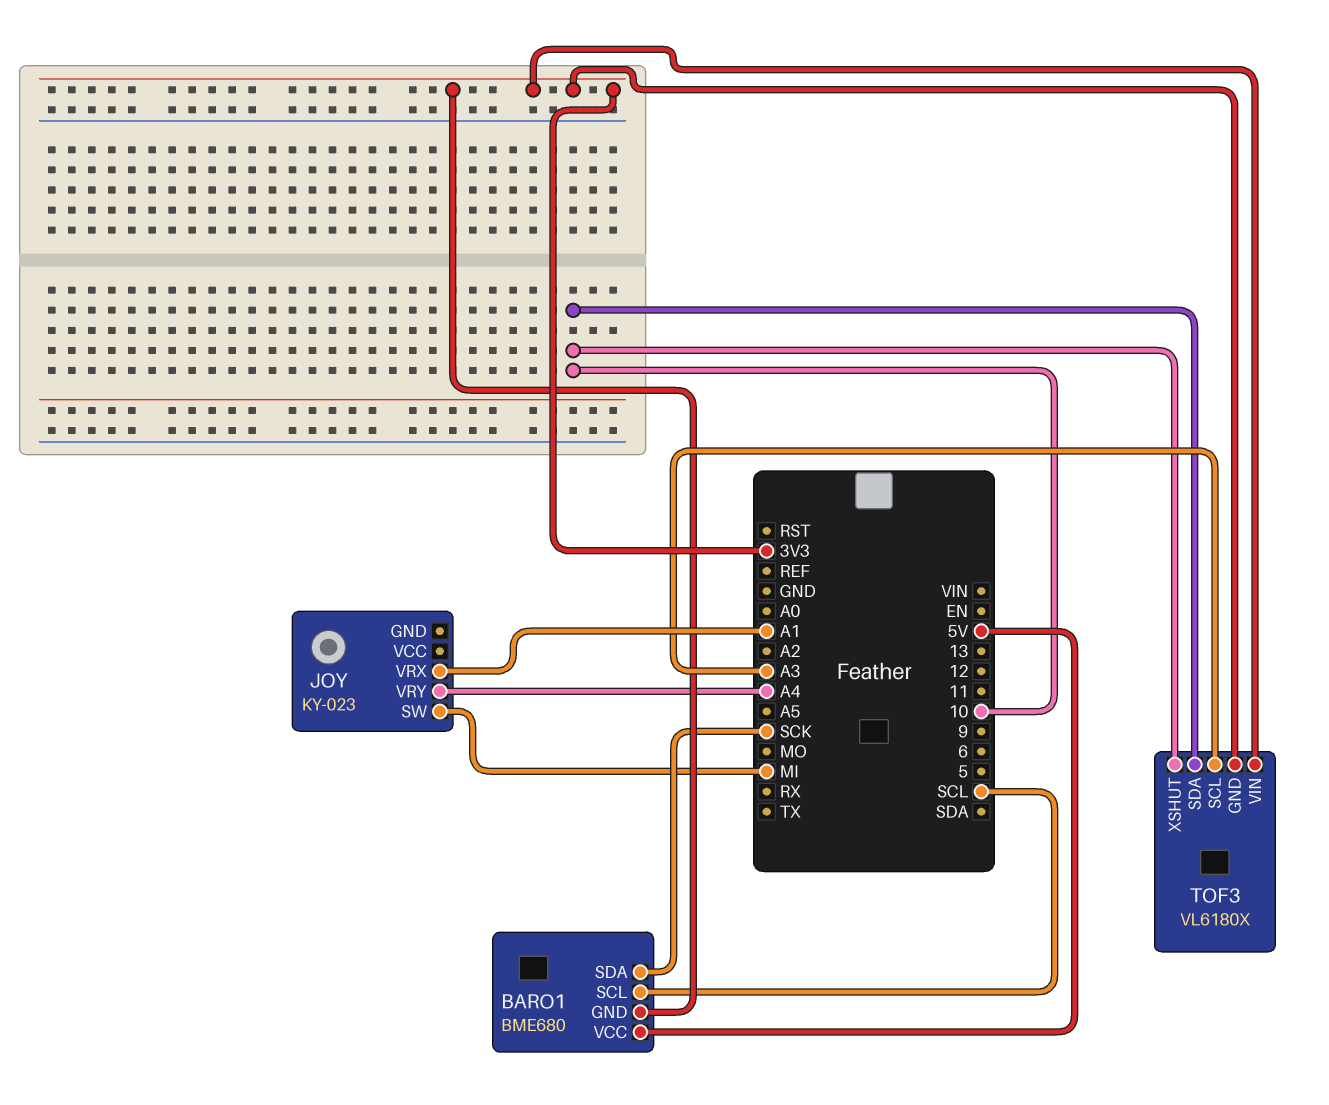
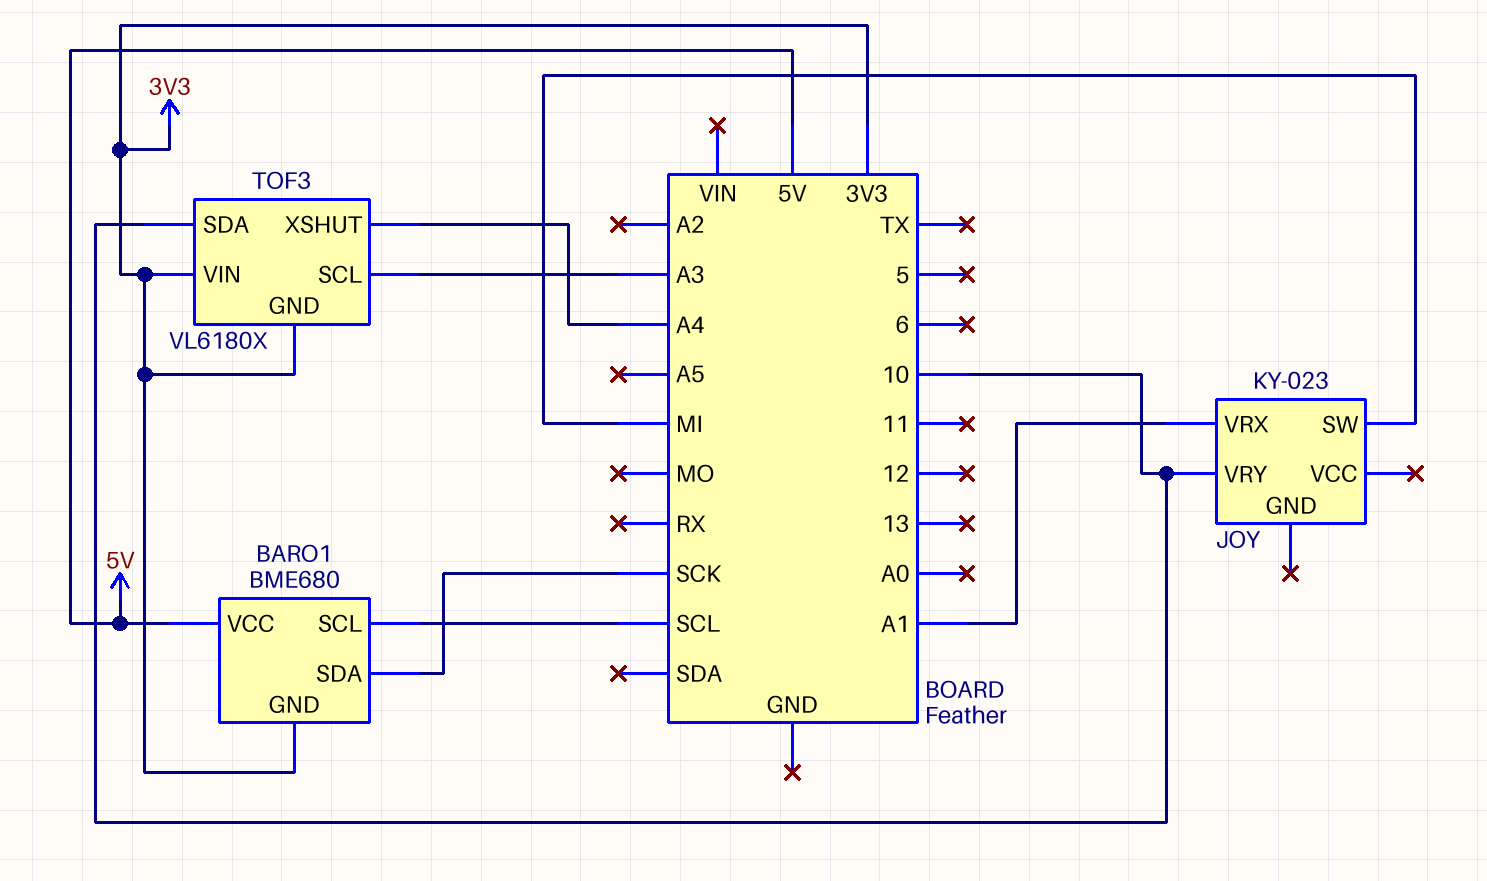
JOY pin VRY: A4 -> 10
TOF3 pin XSHUT: 10 -> A4

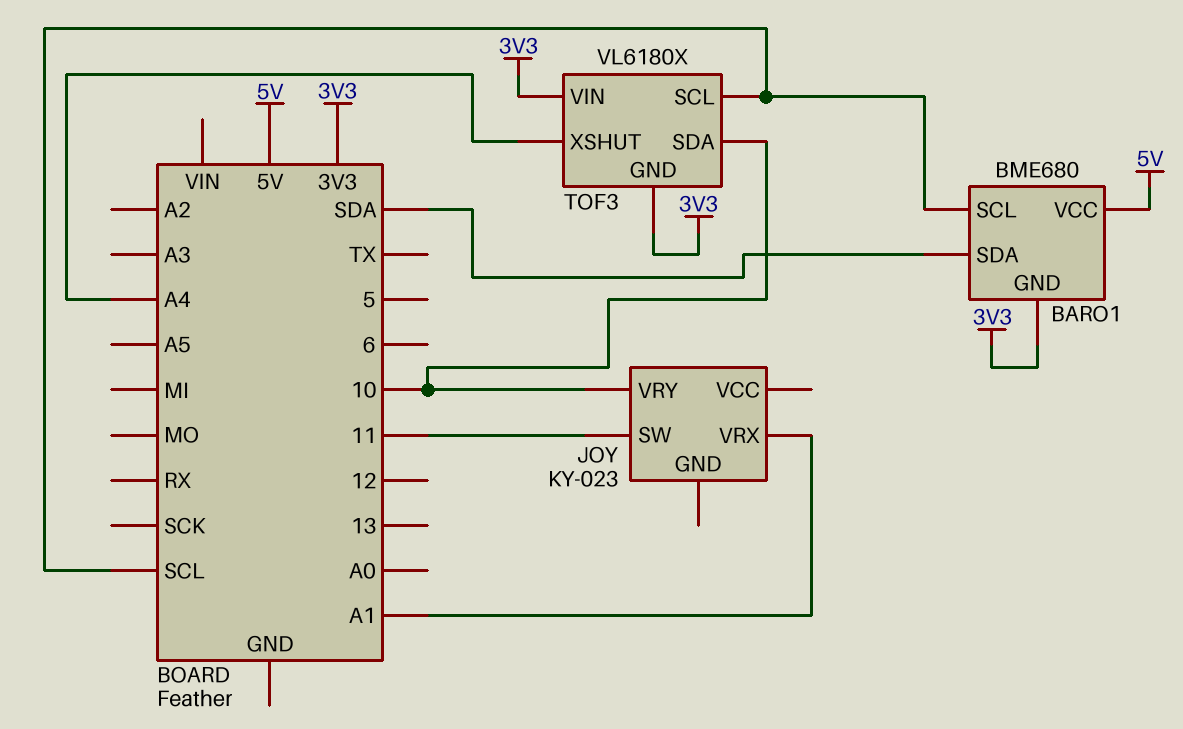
BARO1 pin SDA: SCK -> SDA
JOY pin SW: MI -> 11
TOF3 pin SCL: A3 -> SCL

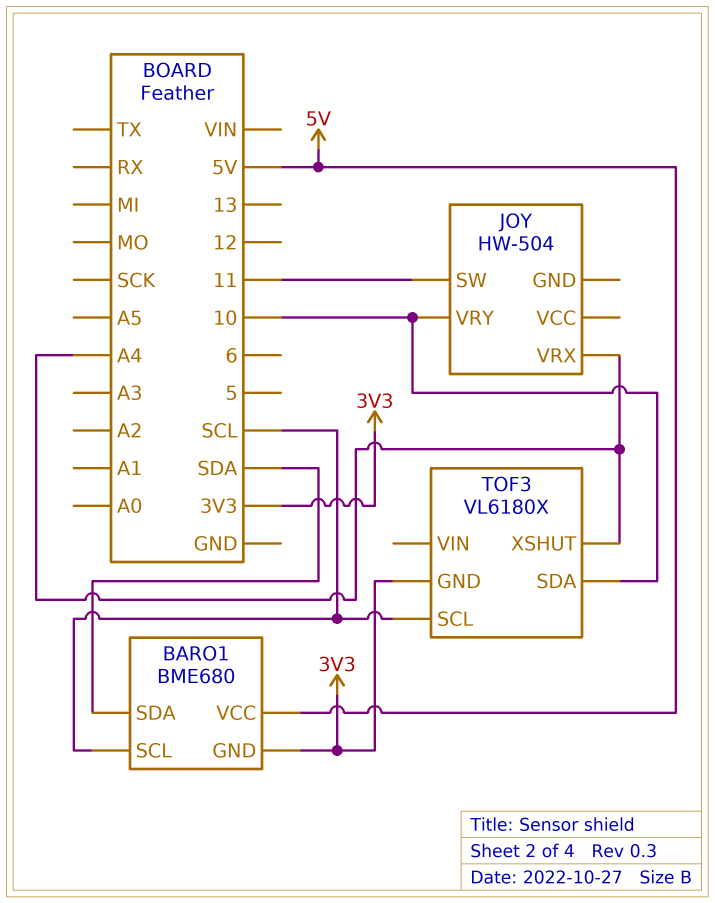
JOY: KY-023 -> HW-504
JOY pin VRX: A1 -> A4
TOF3 pin VIN: 3V3 -> none

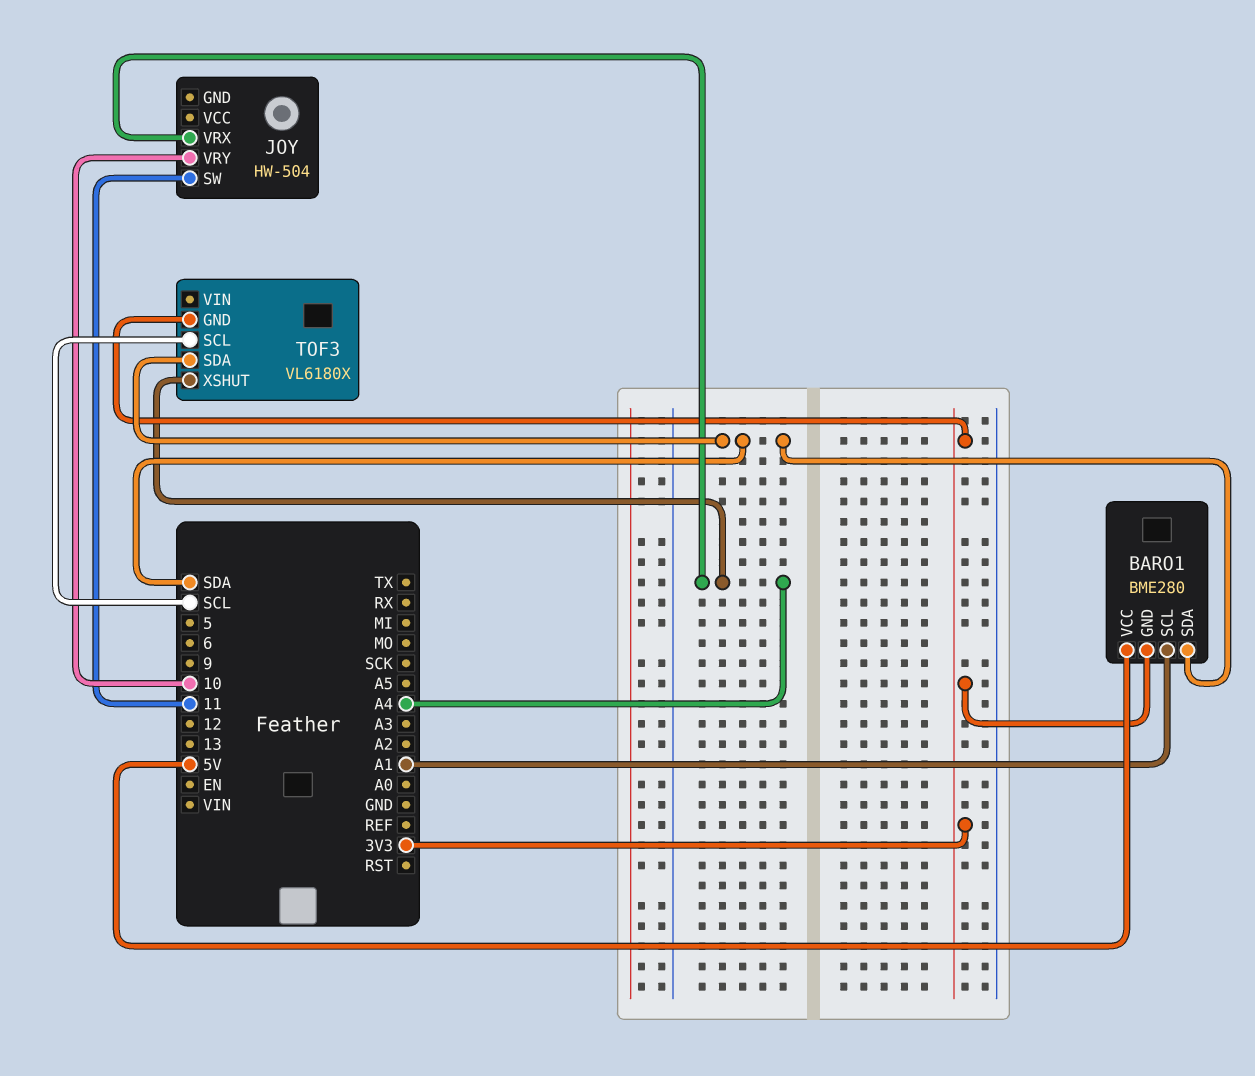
BARO1: BME680 -> BME280
BARO1 pin SCL: SCL -> A1
TOF3 pin SDA: 10 -> SDA

